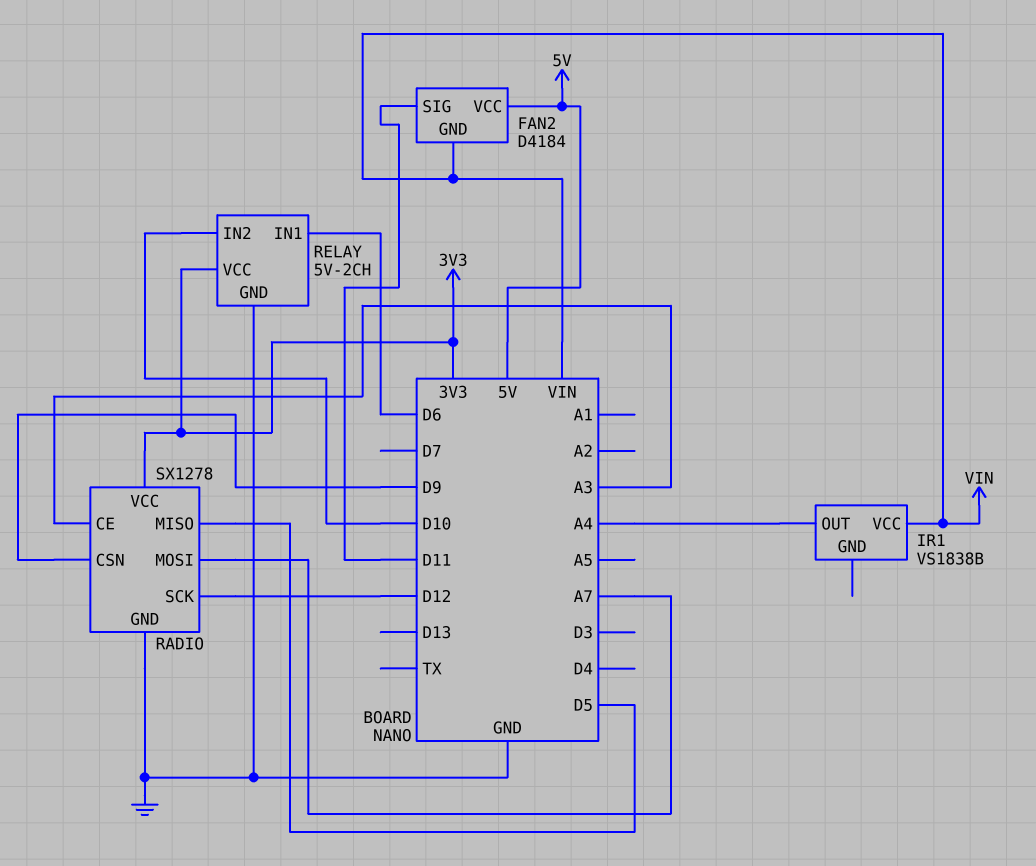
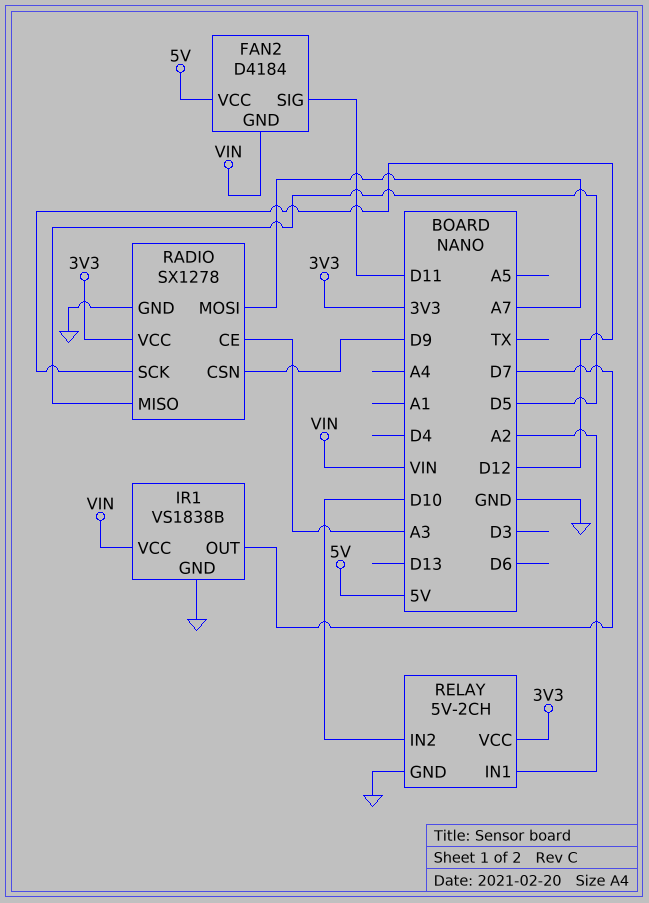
IR1 pin GND: none -> GND
IR1 pin OUT: A4 -> D7
RELAY pin IN1: D6 -> A2

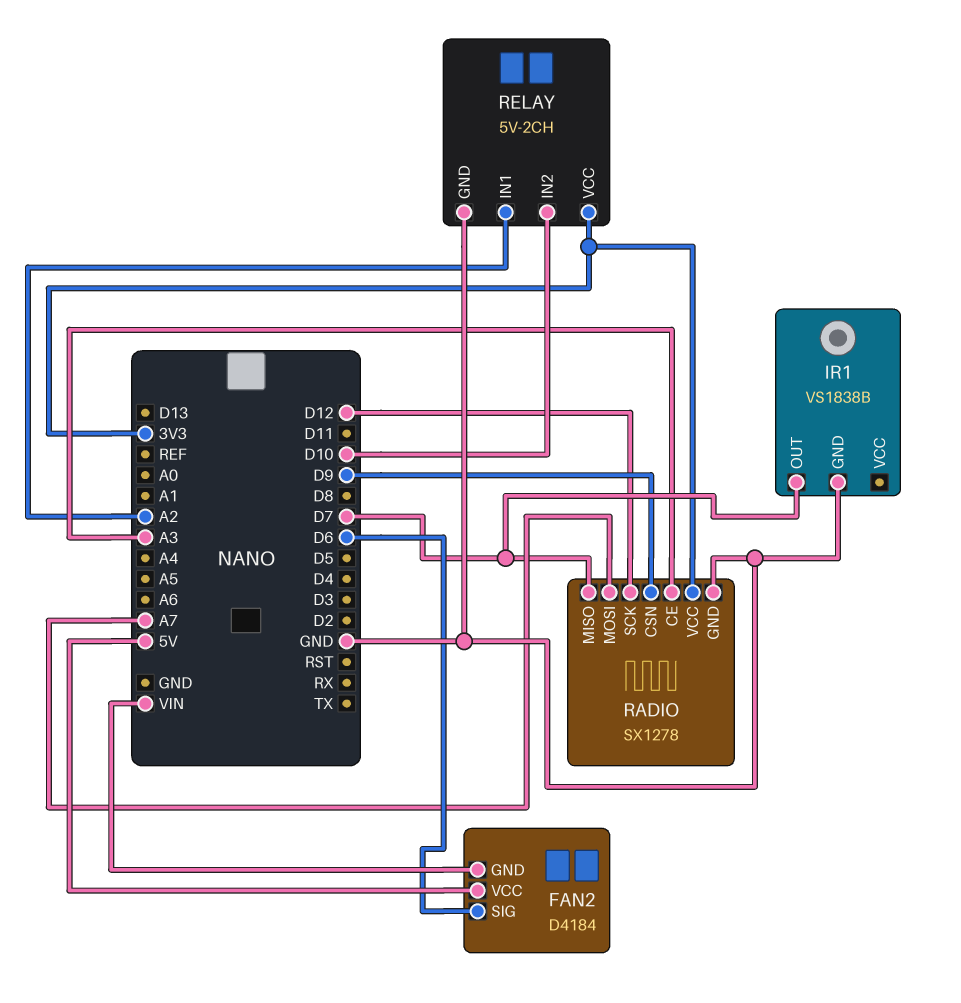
FAN2 pin SIG: D11 -> D6
IR1 pin VCC: VIN -> none
RADIO pin MISO: D5 -> D7

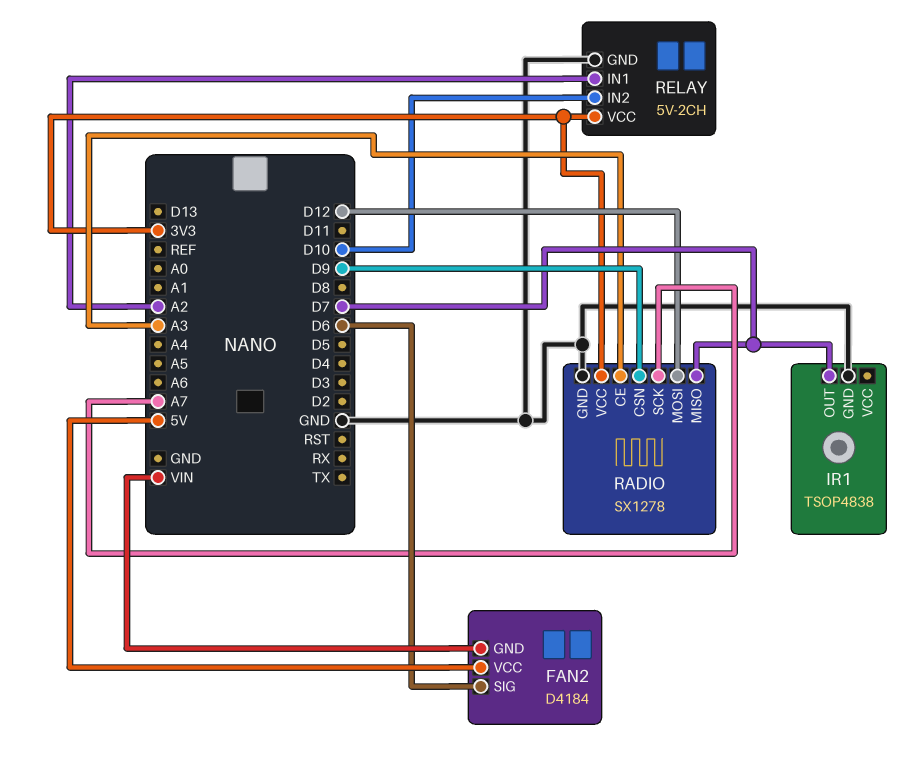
IR1: VS1838B -> TSOP4838
RADIO pin MOSI: A7 -> D12
RADIO pin SCK: D12 -> A7

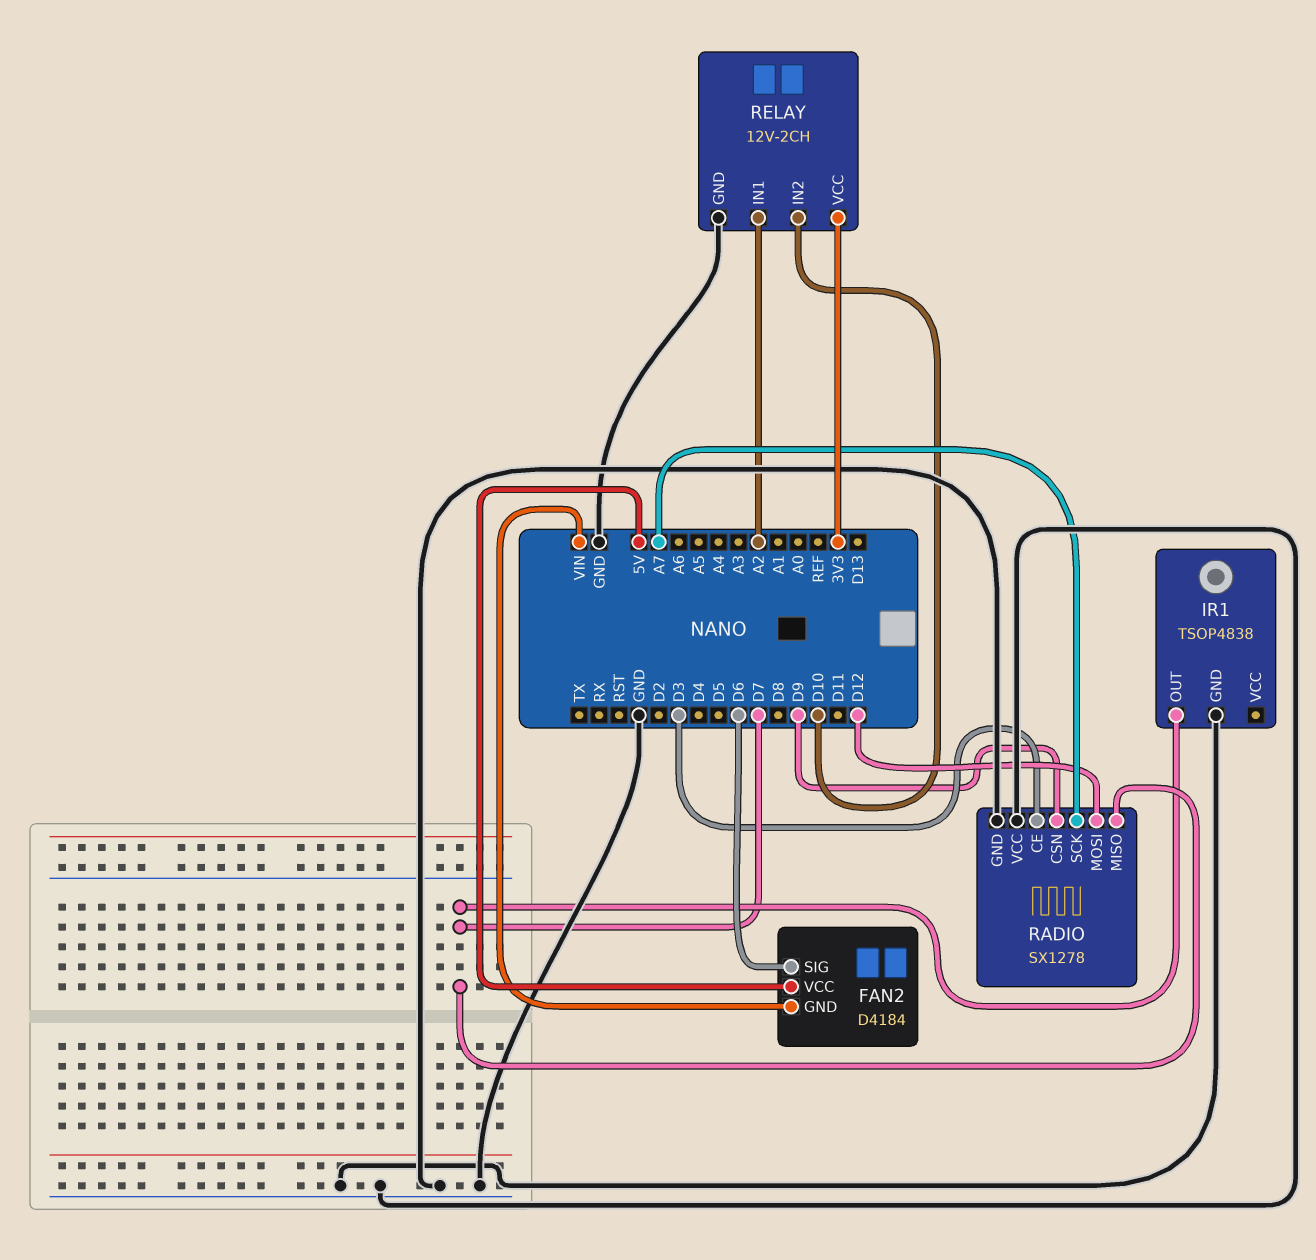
RADIO pin CE: A3 -> D3
RADIO pin VCC: 3V3 -> GND
RELAY: 5V-2CH -> 12V-2CH

